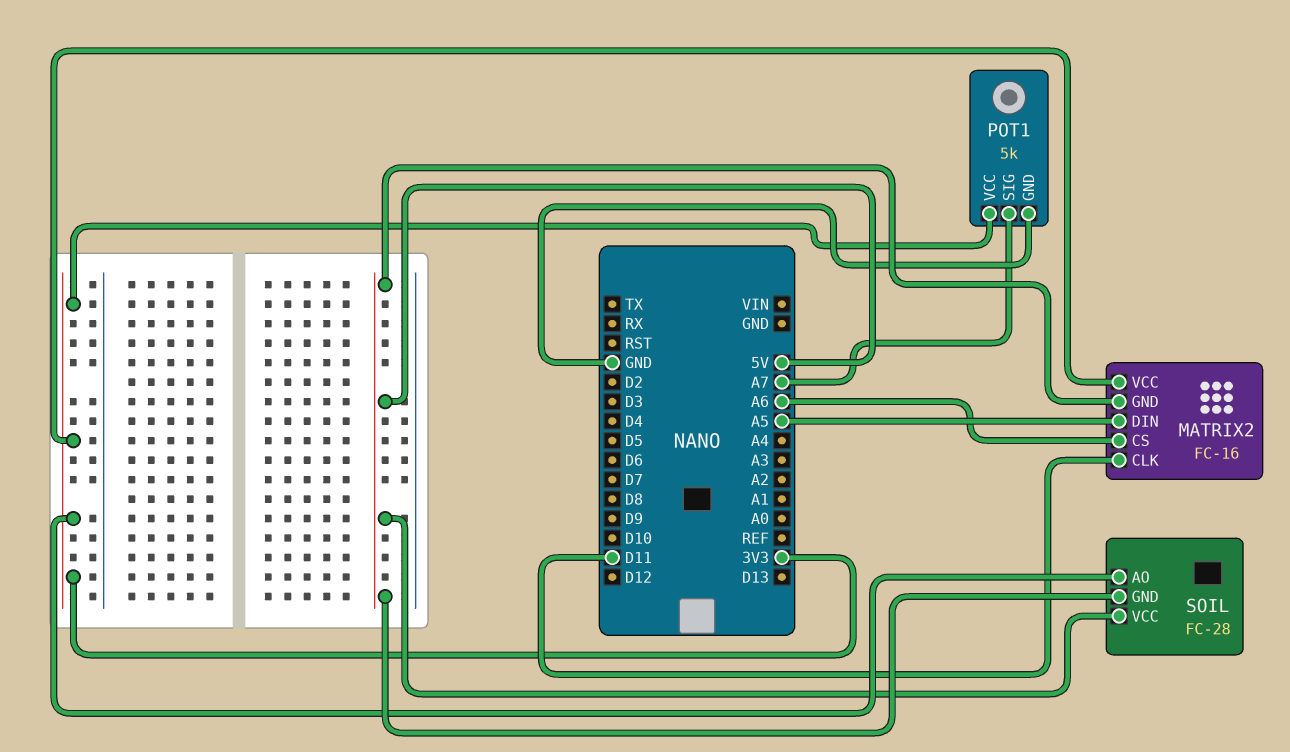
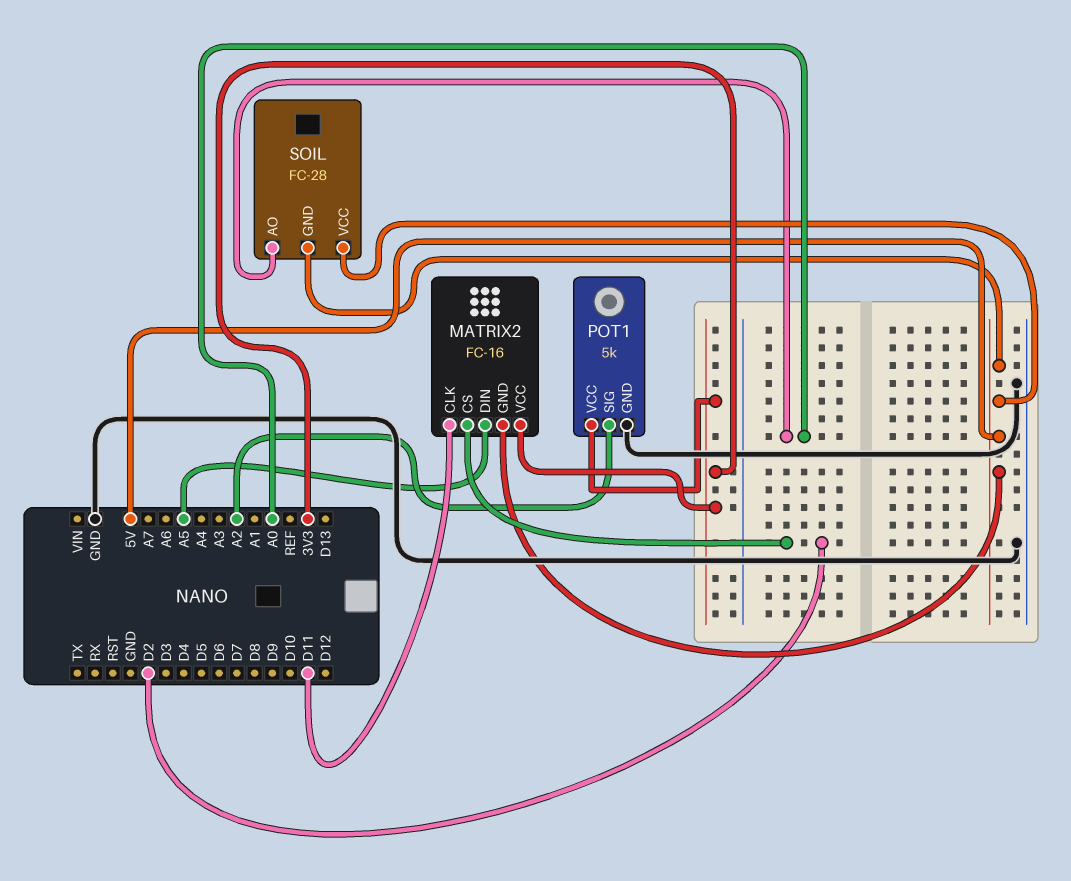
MATRIX2 pin CS: A6 -> D2
POT1 pin SIG: A7 -> A2
SOIL pin AO: 3V3 -> A0

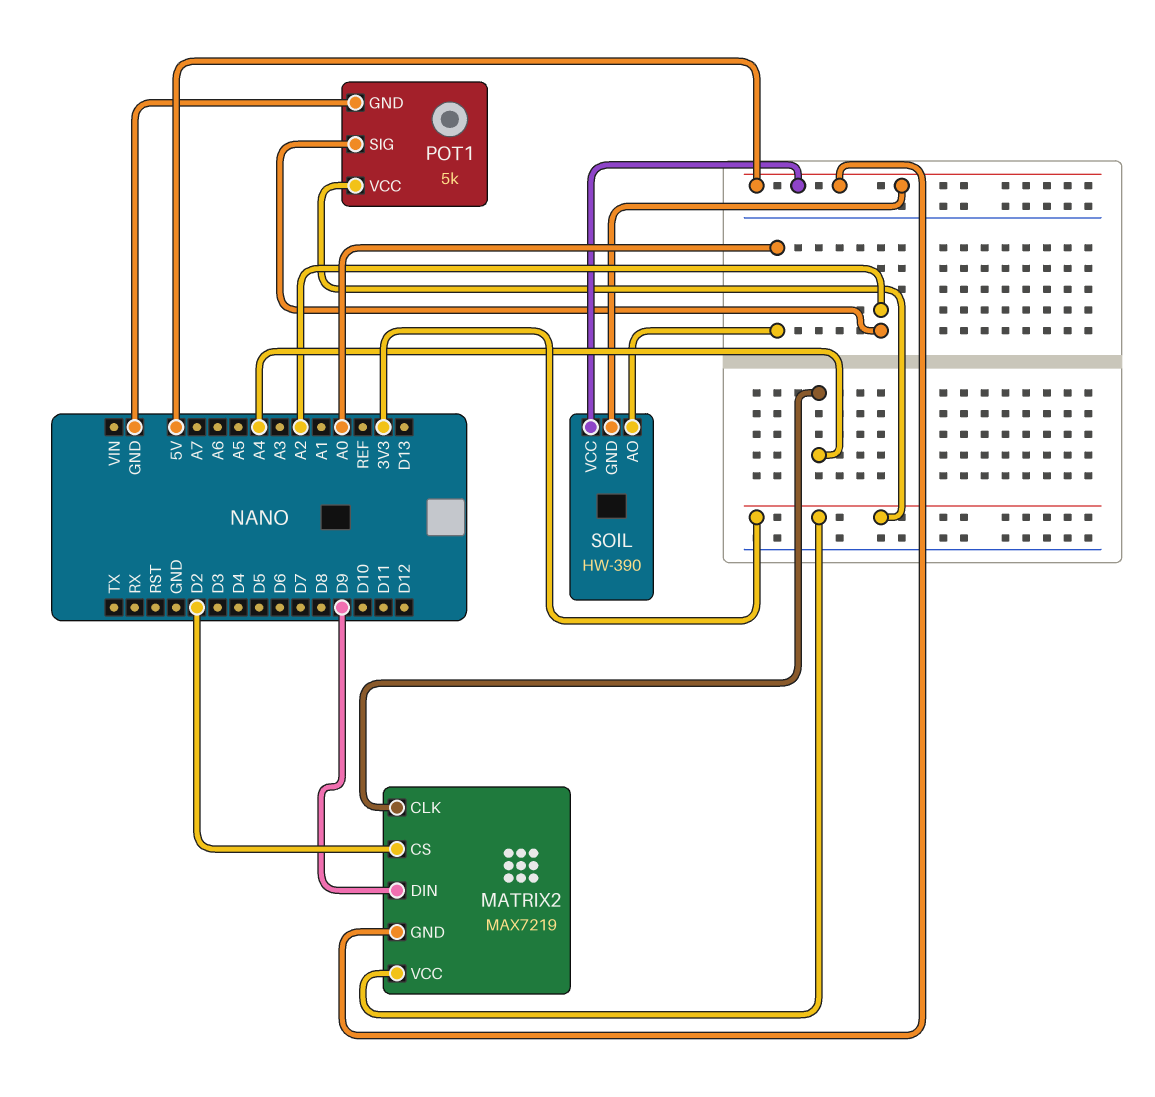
MATRIX2: FC-16 -> MAX7219
MATRIX2 pin CLK: D11 -> A4
MATRIX2 pin DIN: A5 -> D9
SOIL: FC-28 -> HW-390

